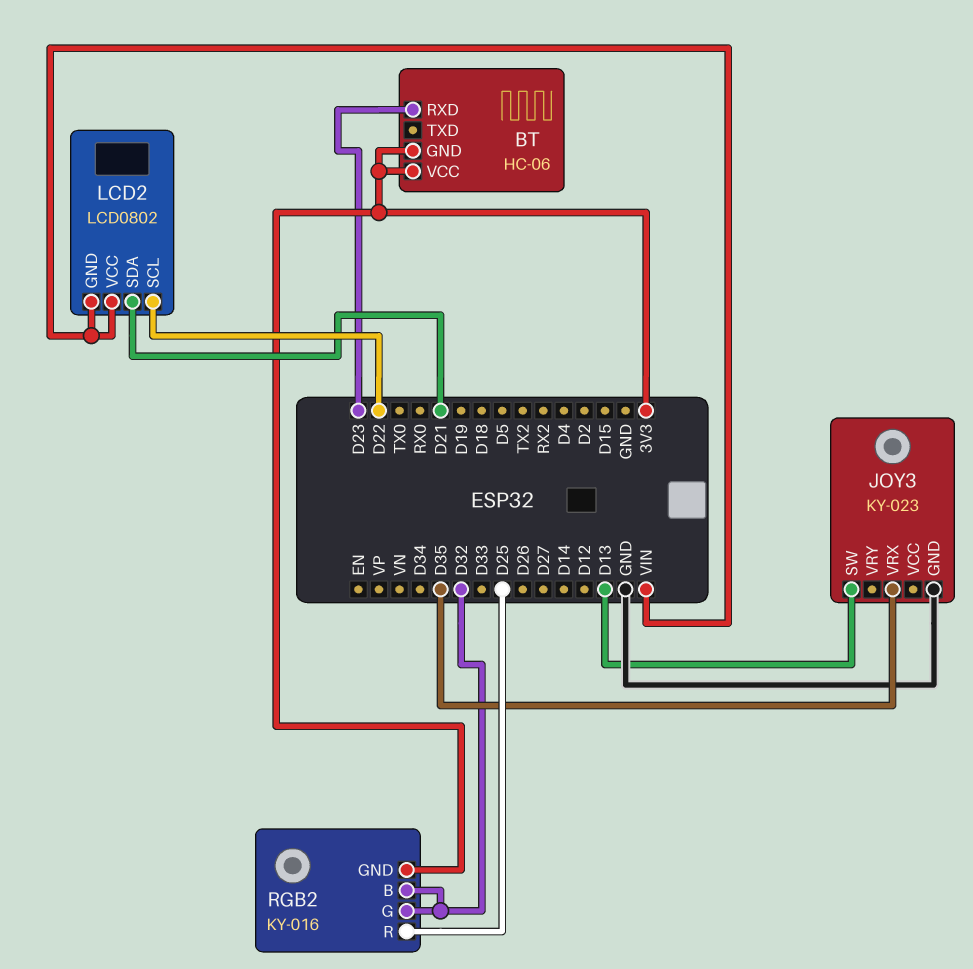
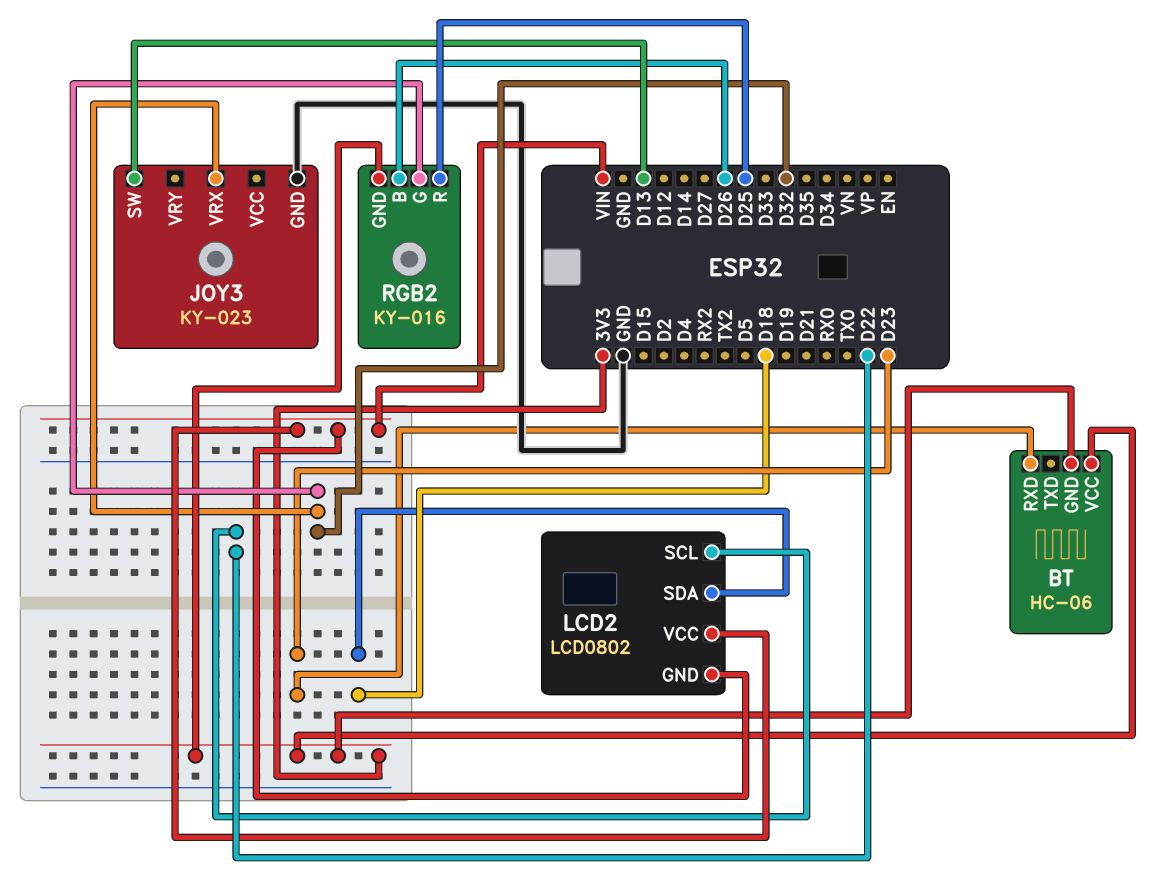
JOY3 pin VRX: D35 -> D32
LCD2 pin SDA: D21 -> D18
RGB2 pin B: D32 -> D26

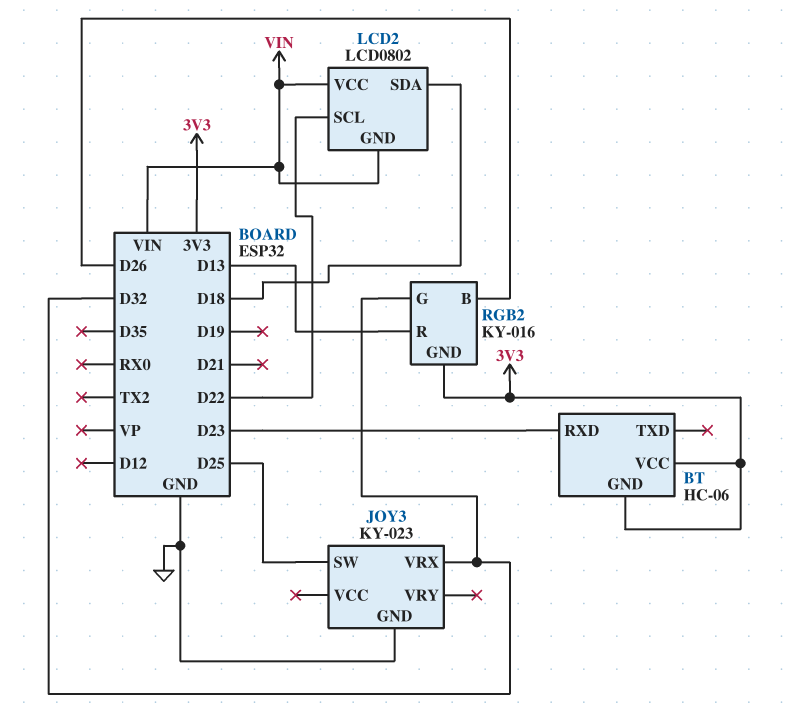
JOY3 pin SW: D13 -> D25
RGB2 pin R: D25 -> D13

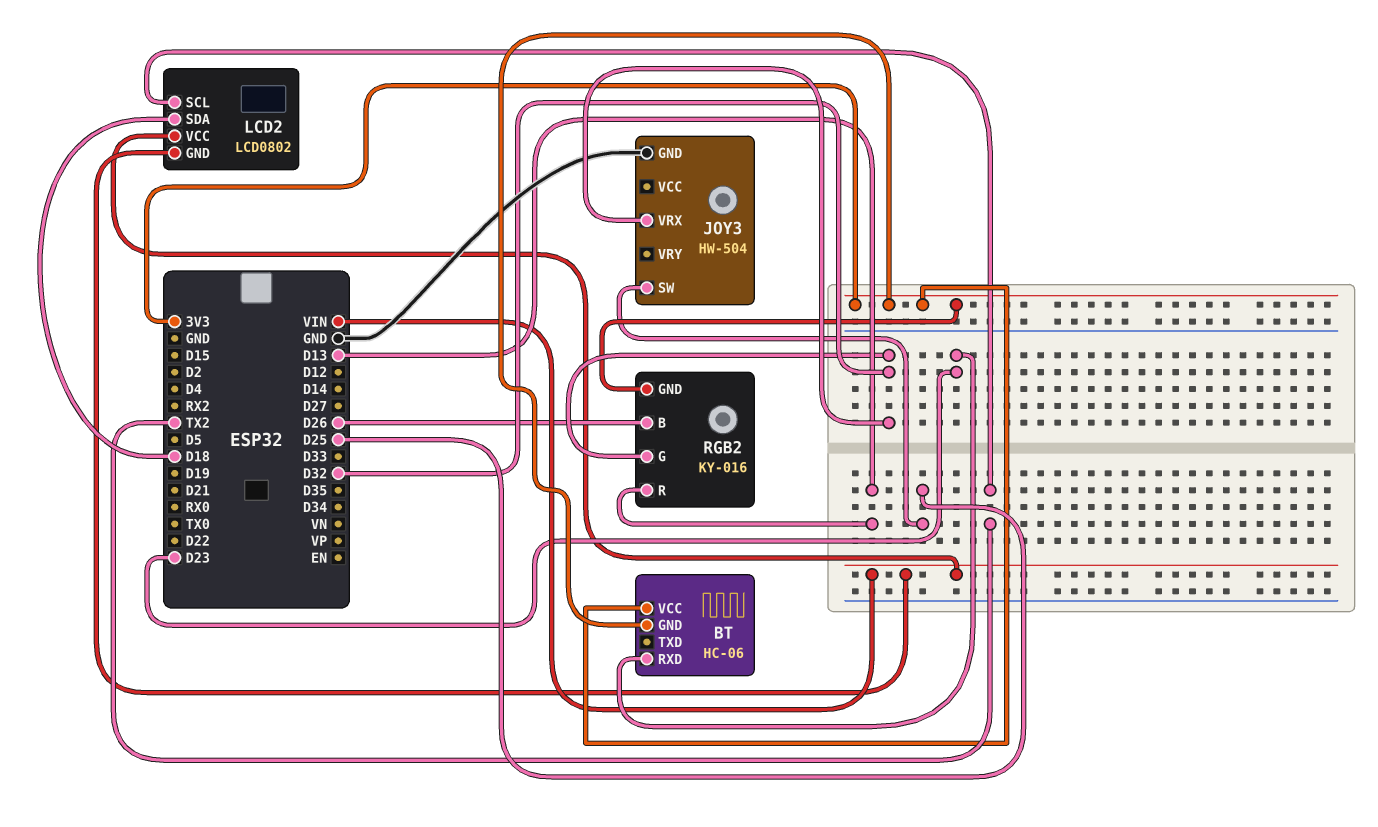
JOY3: KY-023 -> HW-504
LCD2 pin SCL: D22 -> TX2

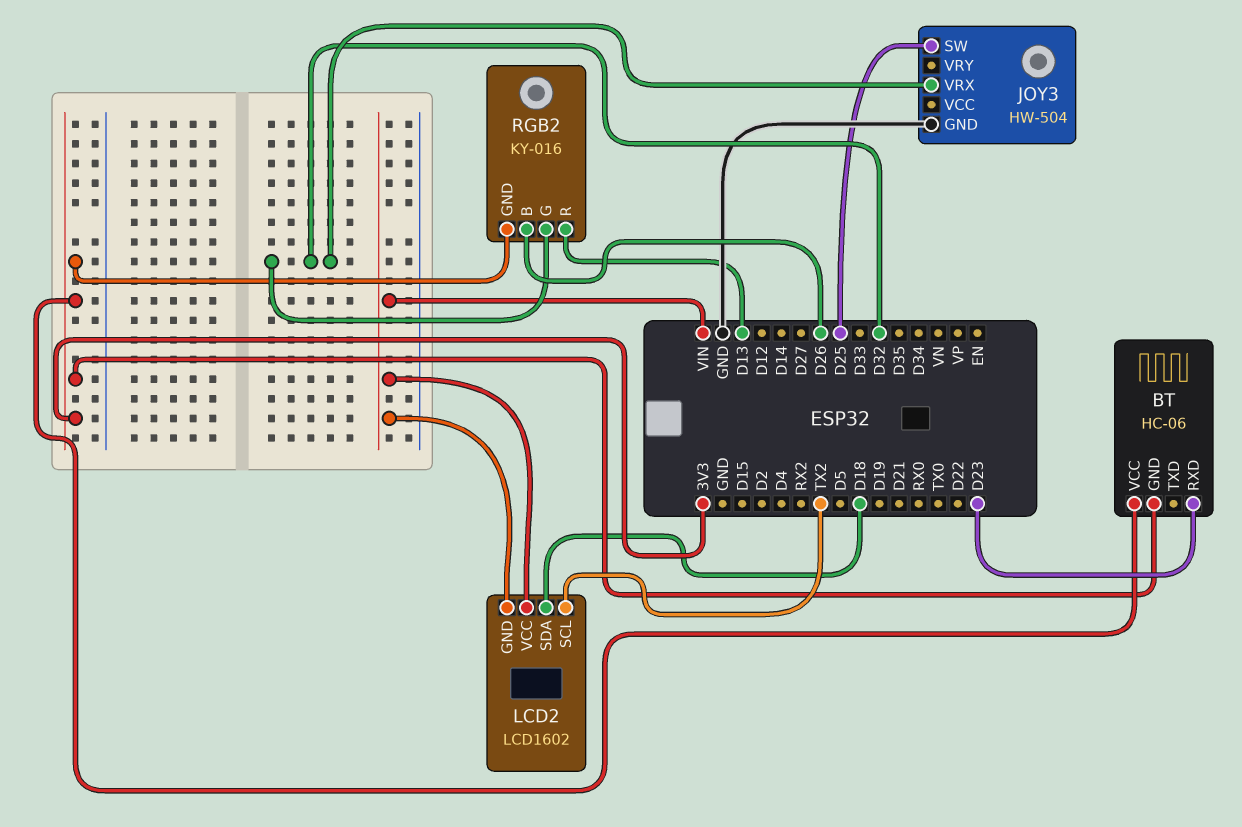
LCD2: LCD0802 -> LCD1602

